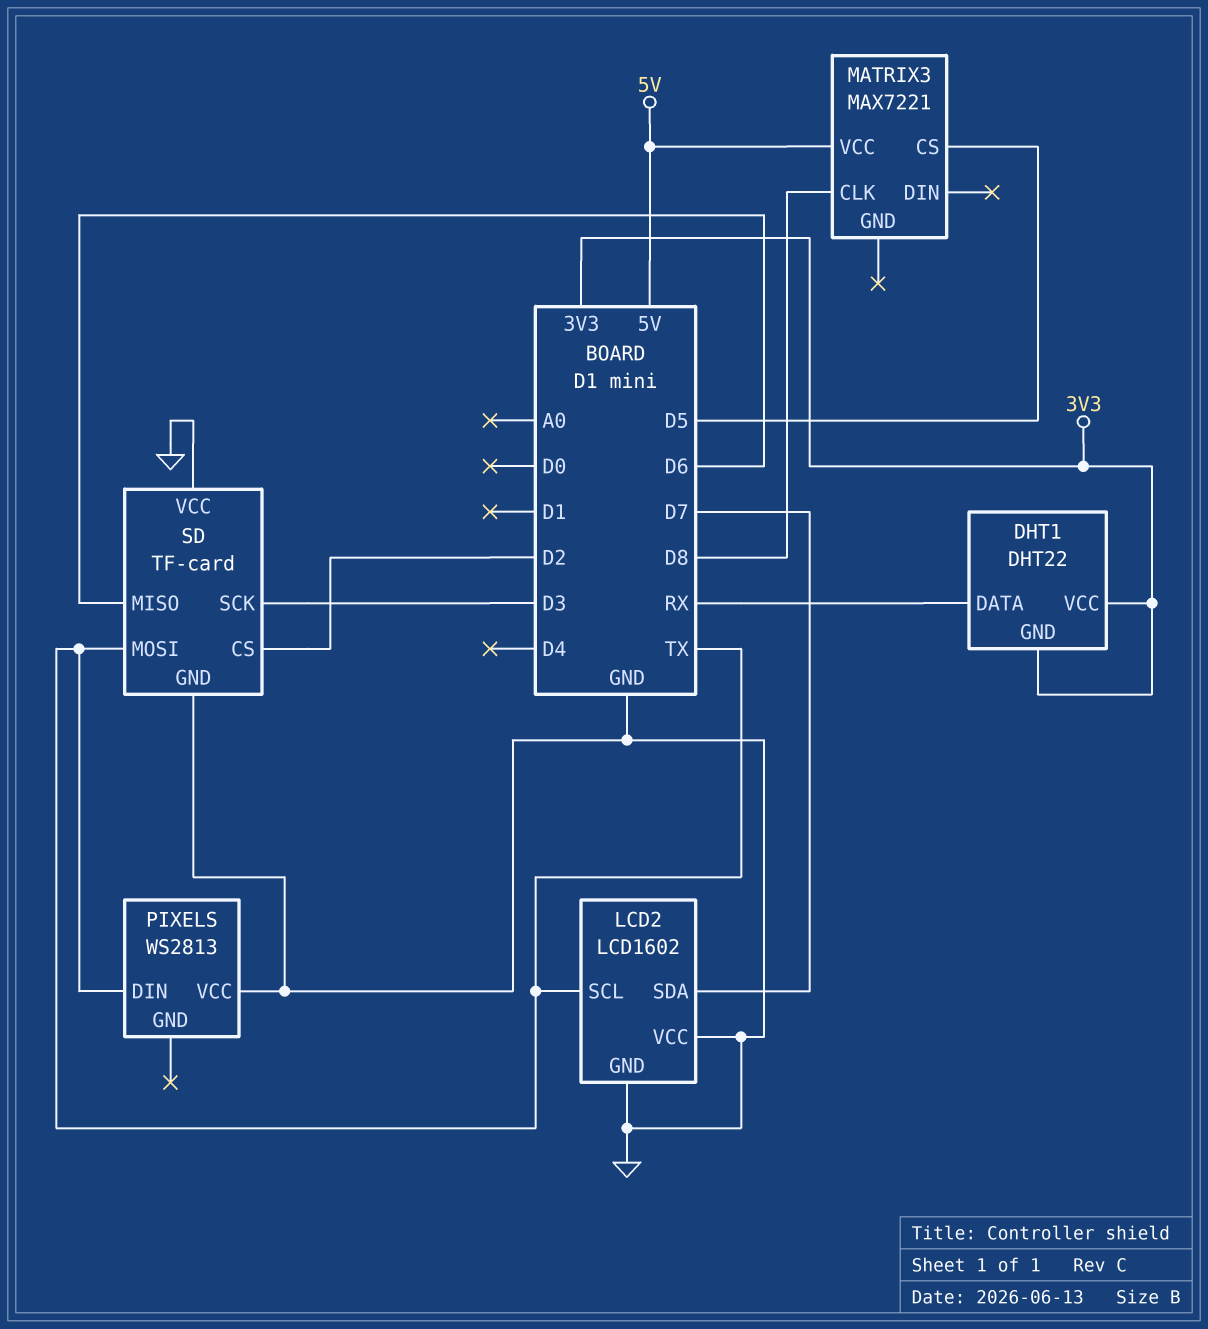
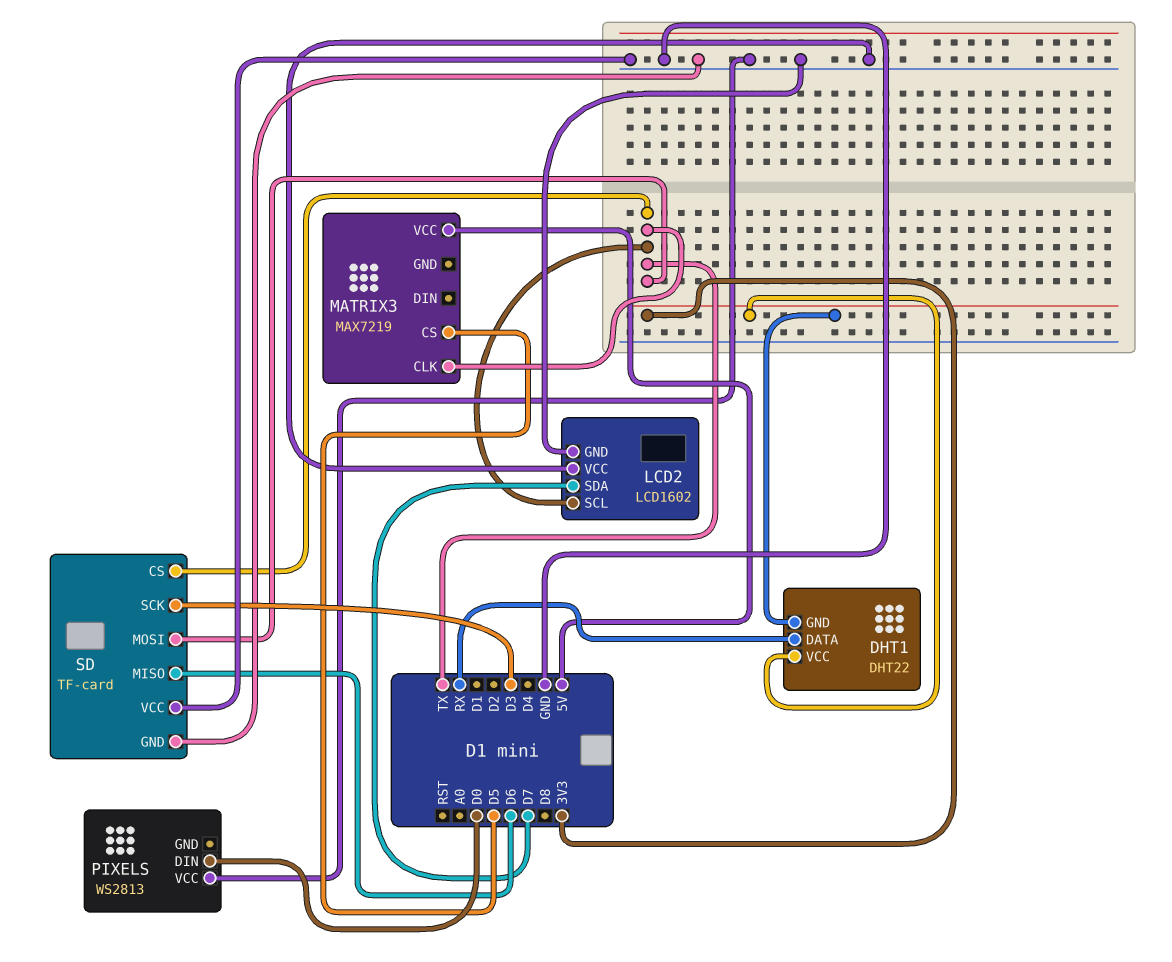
MATRIX3: MAX7221 -> MAX7219
MATRIX3 pin CLK: D8 -> TX
PIXELS pin DIN: TX -> D0
SD pin CS: D2 -> TX

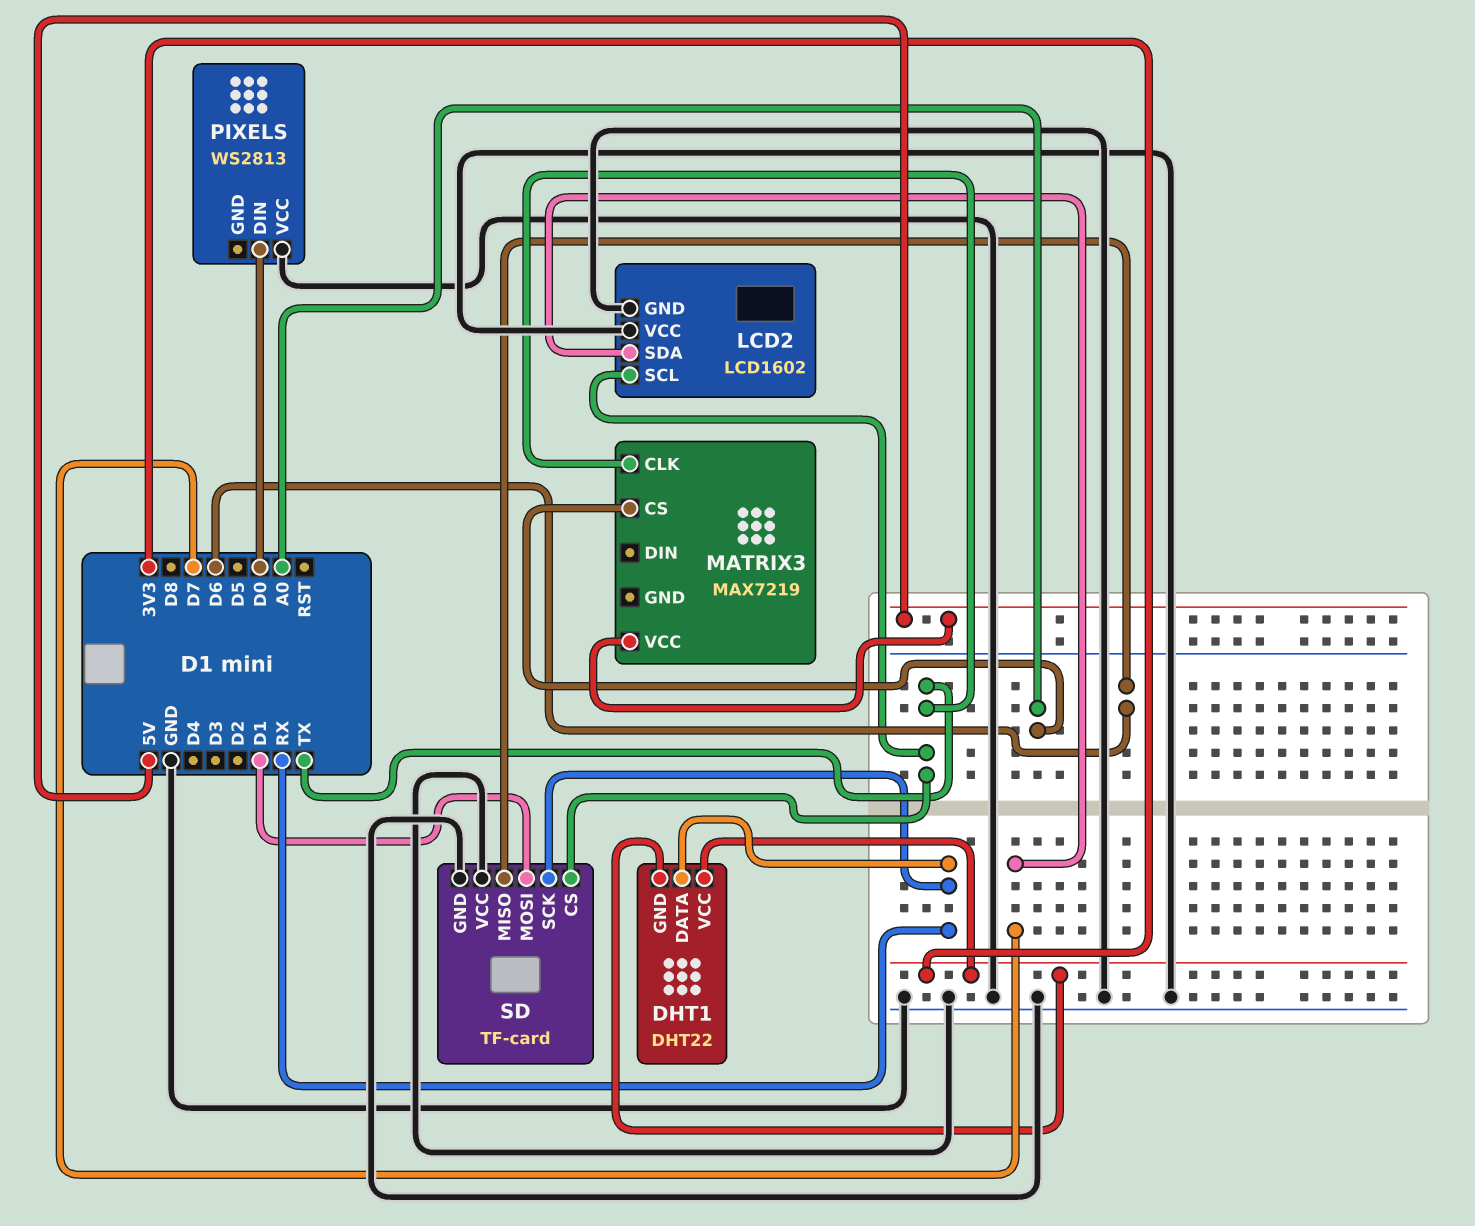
MATRIX3 pin CS: D5 -> A0
SD pin MOSI: TX -> D1
SD pin SCK: D3 -> RX

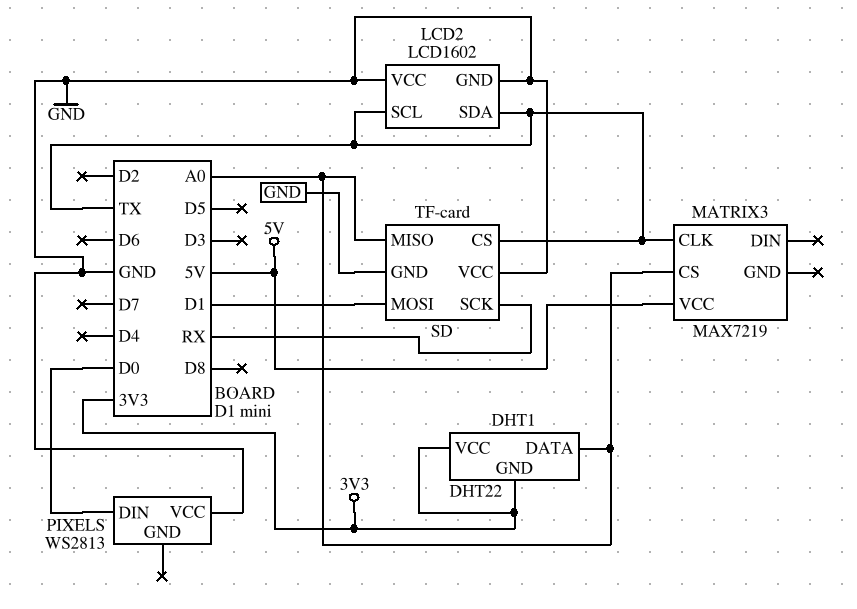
DHT1 pin DATA: RX -> A0
LCD2 pin SDA: D7 -> TX
SD pin MISO: D6 -> A0

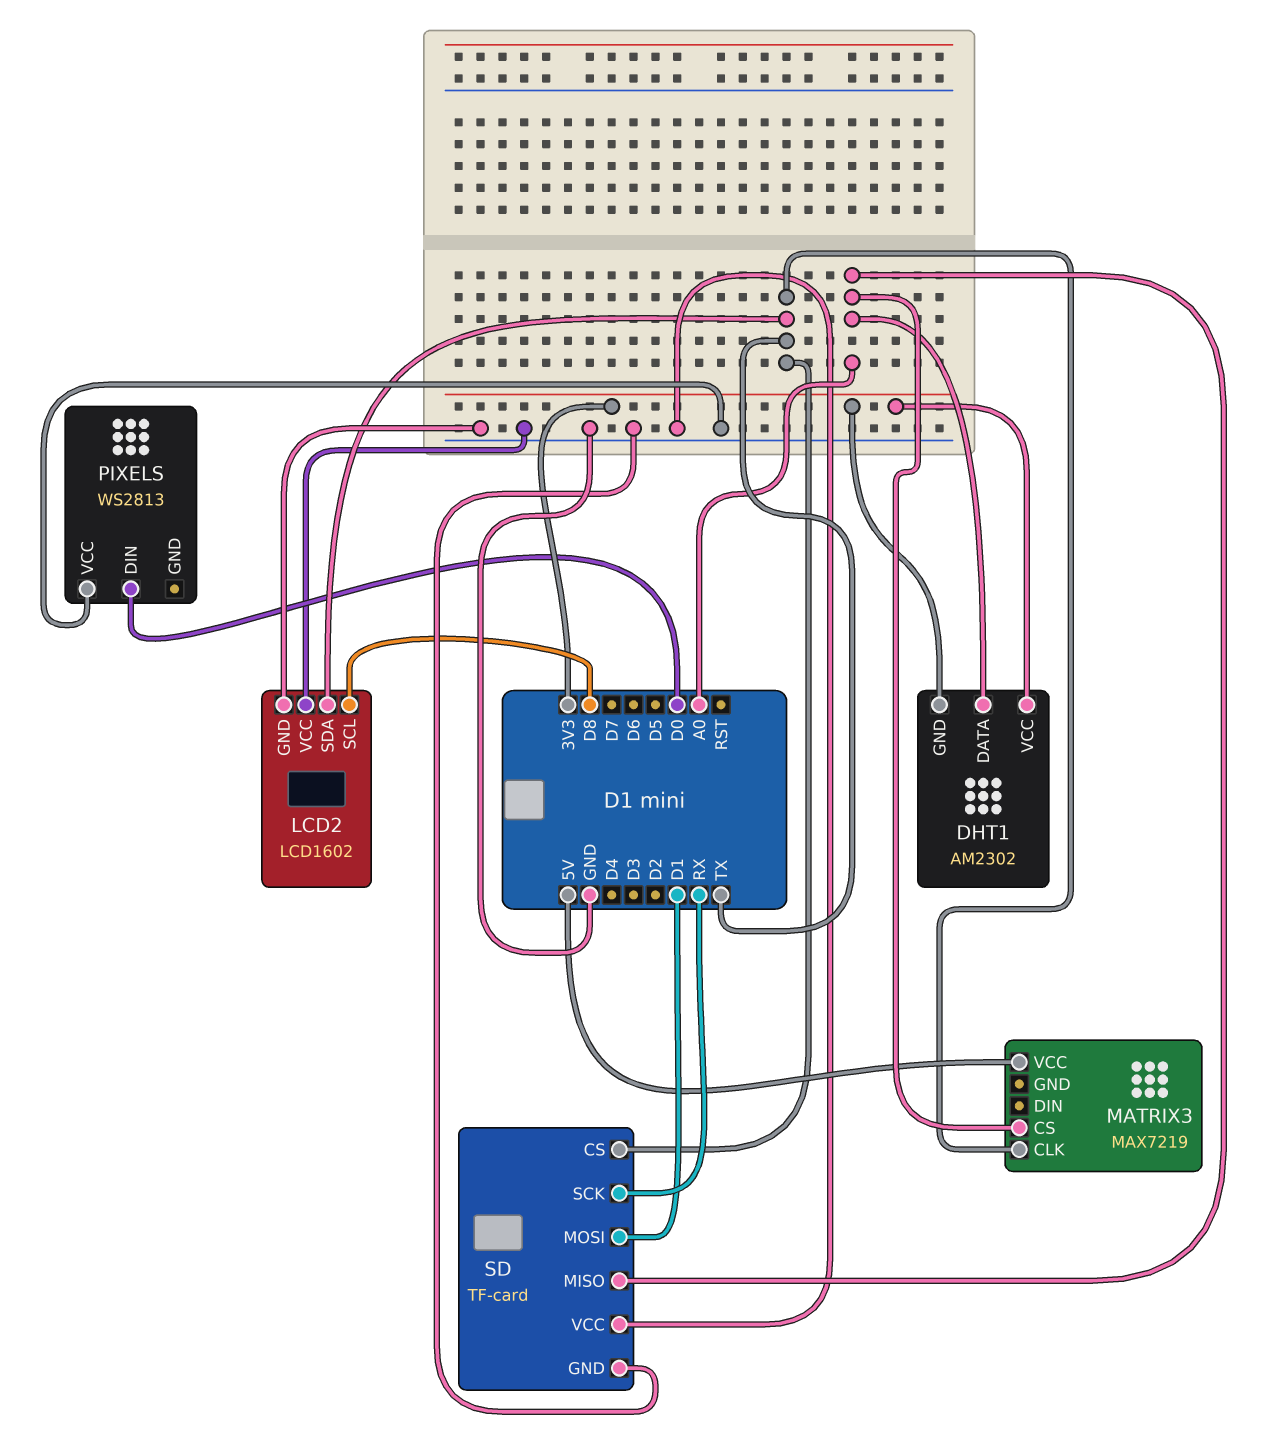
DHT1: DHT22 -> AM2302
LCD2 pin SCL: TX -> D8

